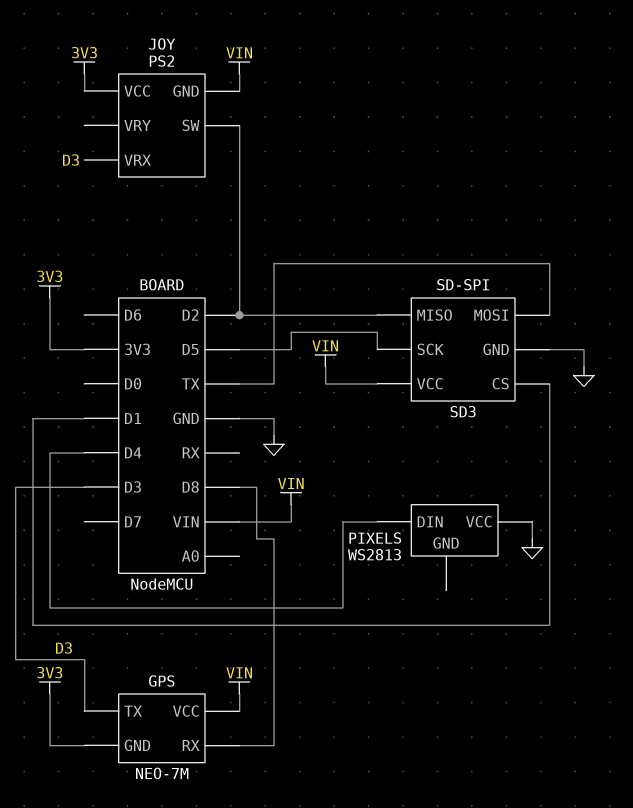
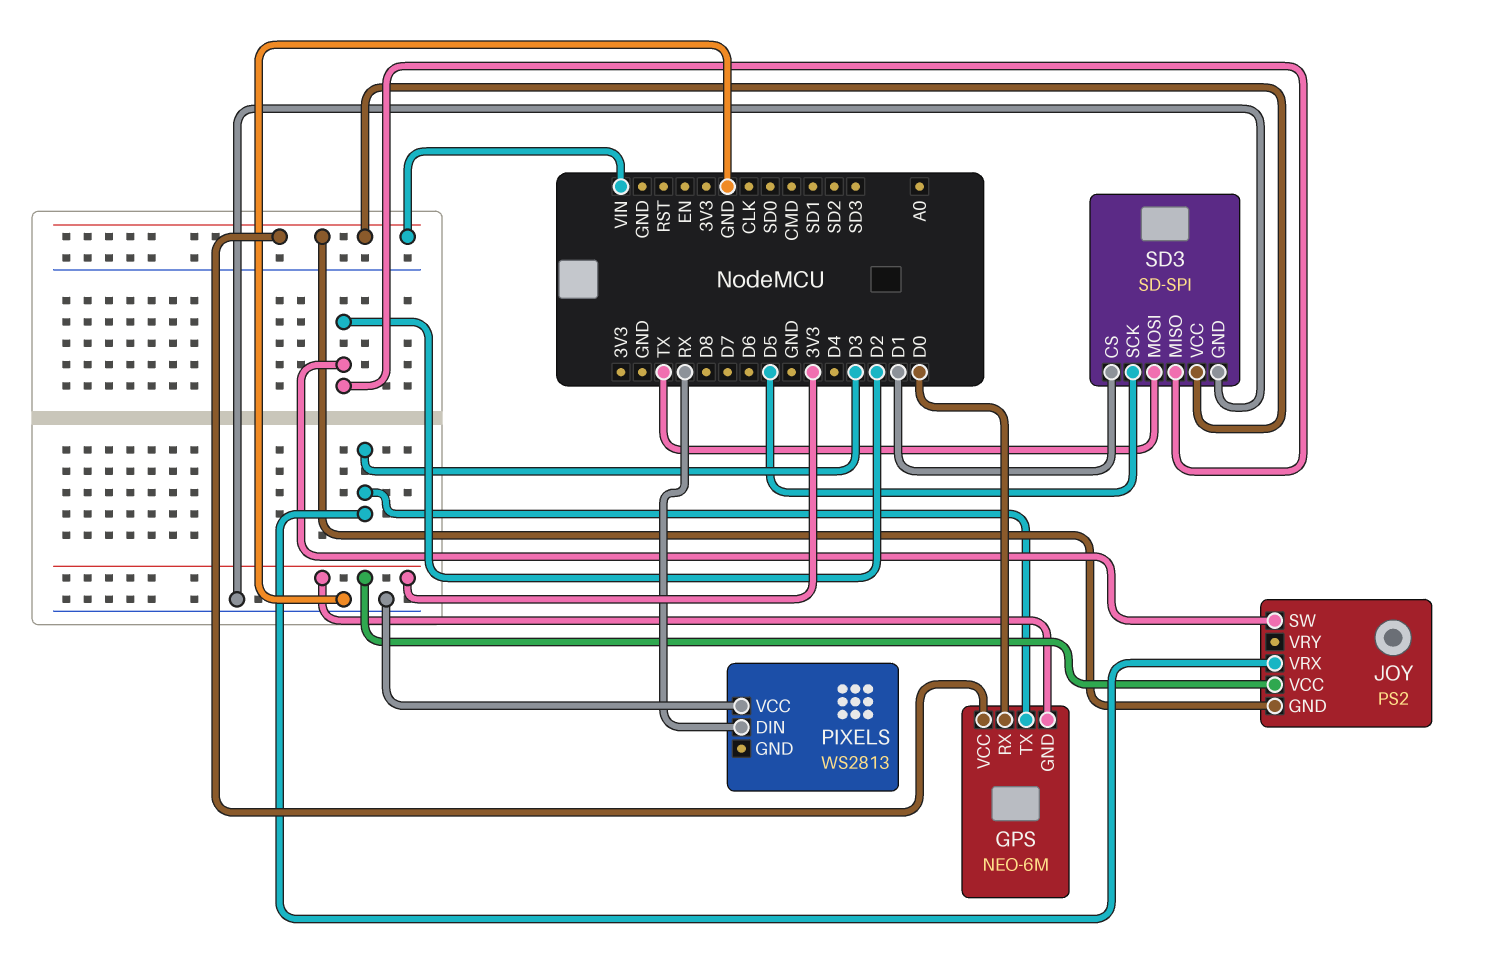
GPS: NEO-7M -> NEO-6M
GPS pin RX: D8 -> D0
PIXELS pin DIN: D4 -> RX

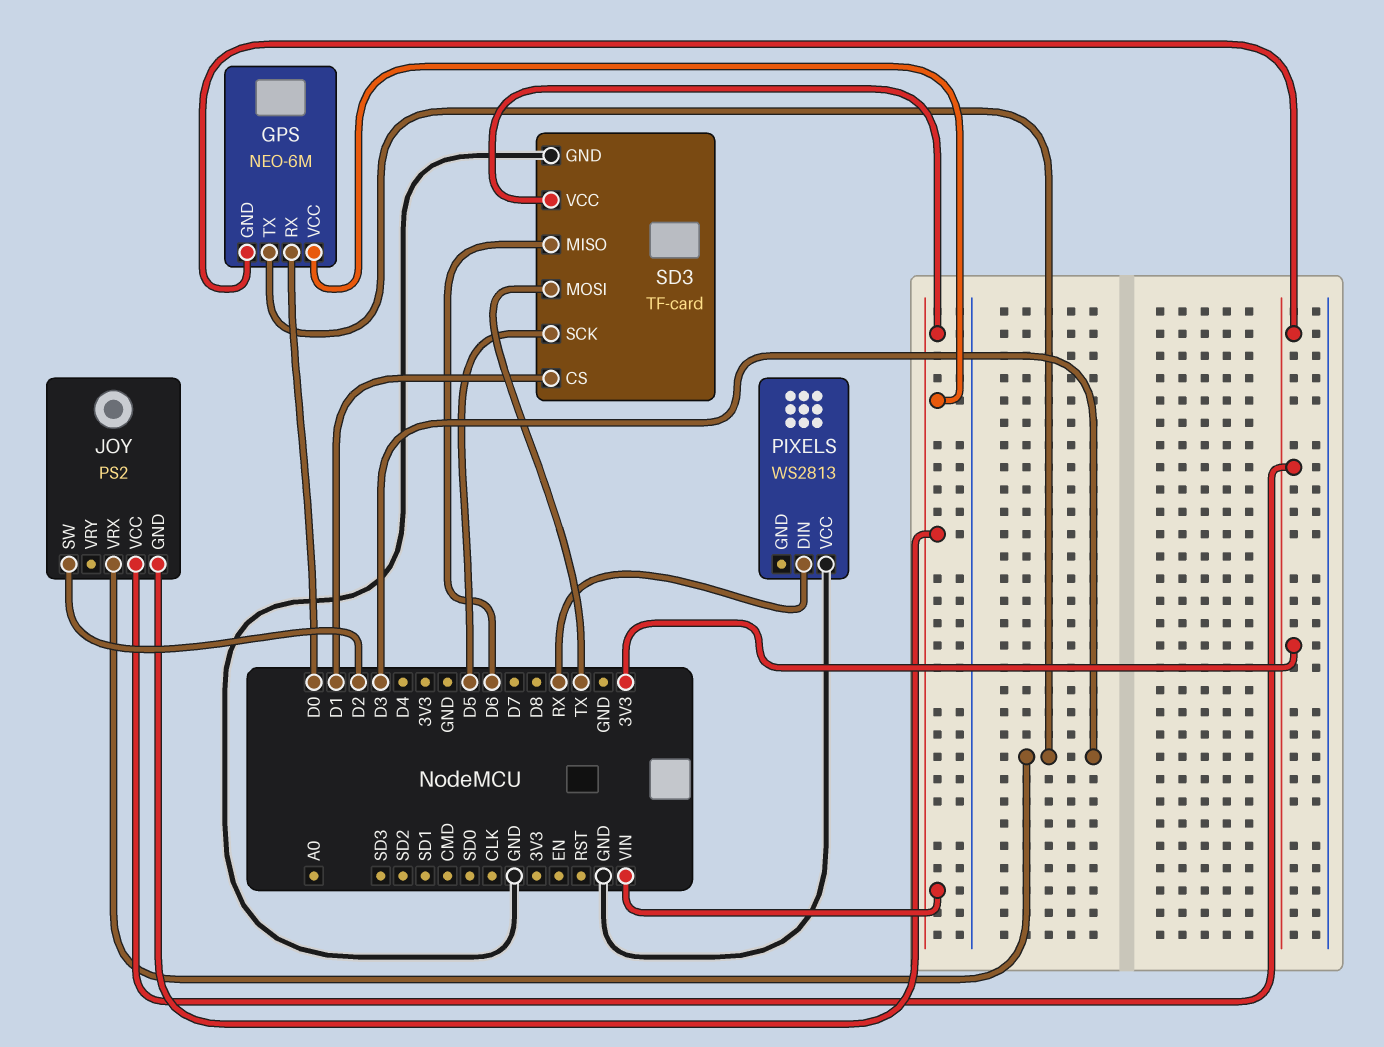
SD3: SD-SPI -> TF-card
SD3 pin MISO: D2 -> D6

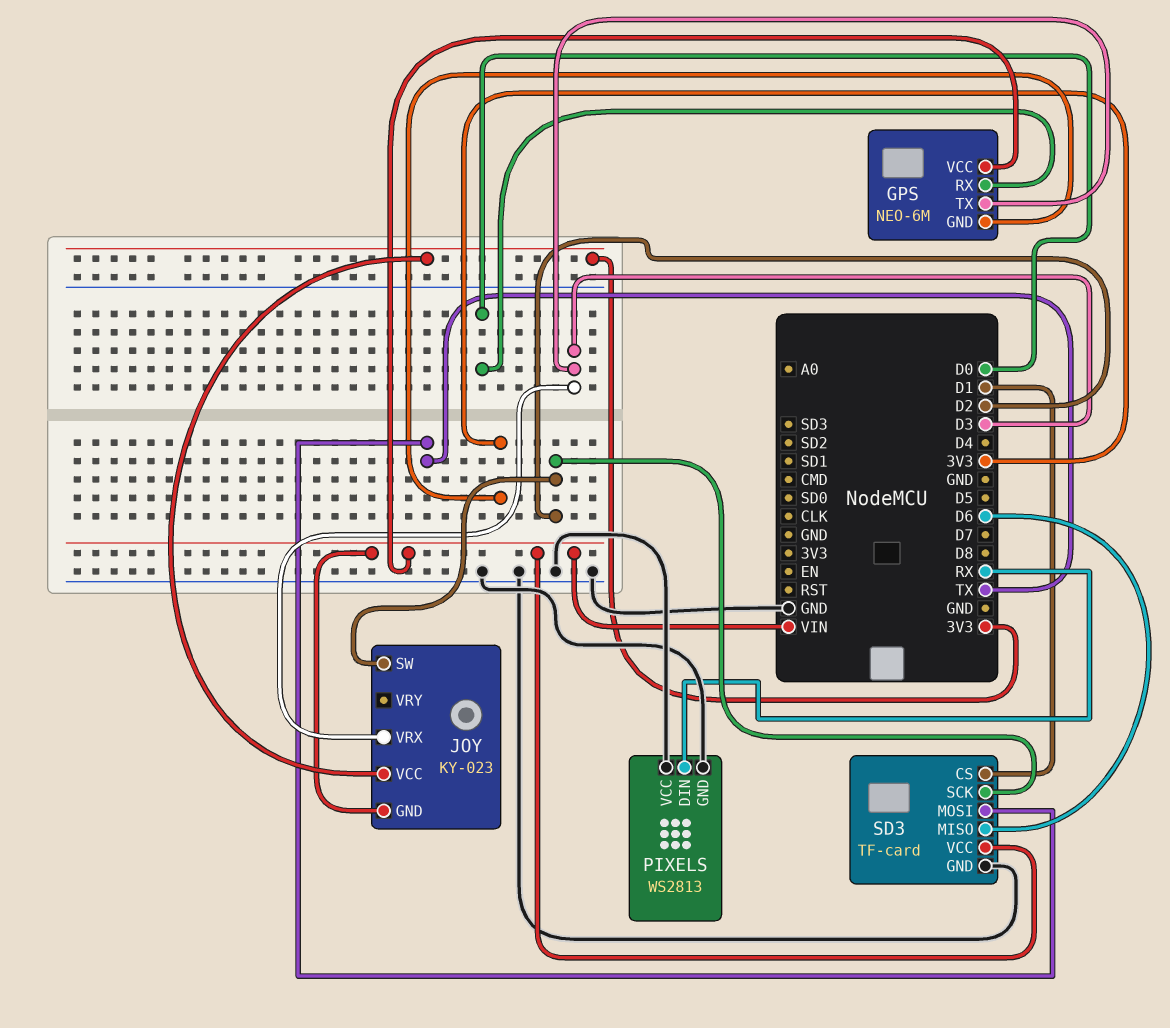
JOY: PS2 -> KY-023
PIXELS pin GND: none -> GND
SD3 pin SCK: D5 -> D2

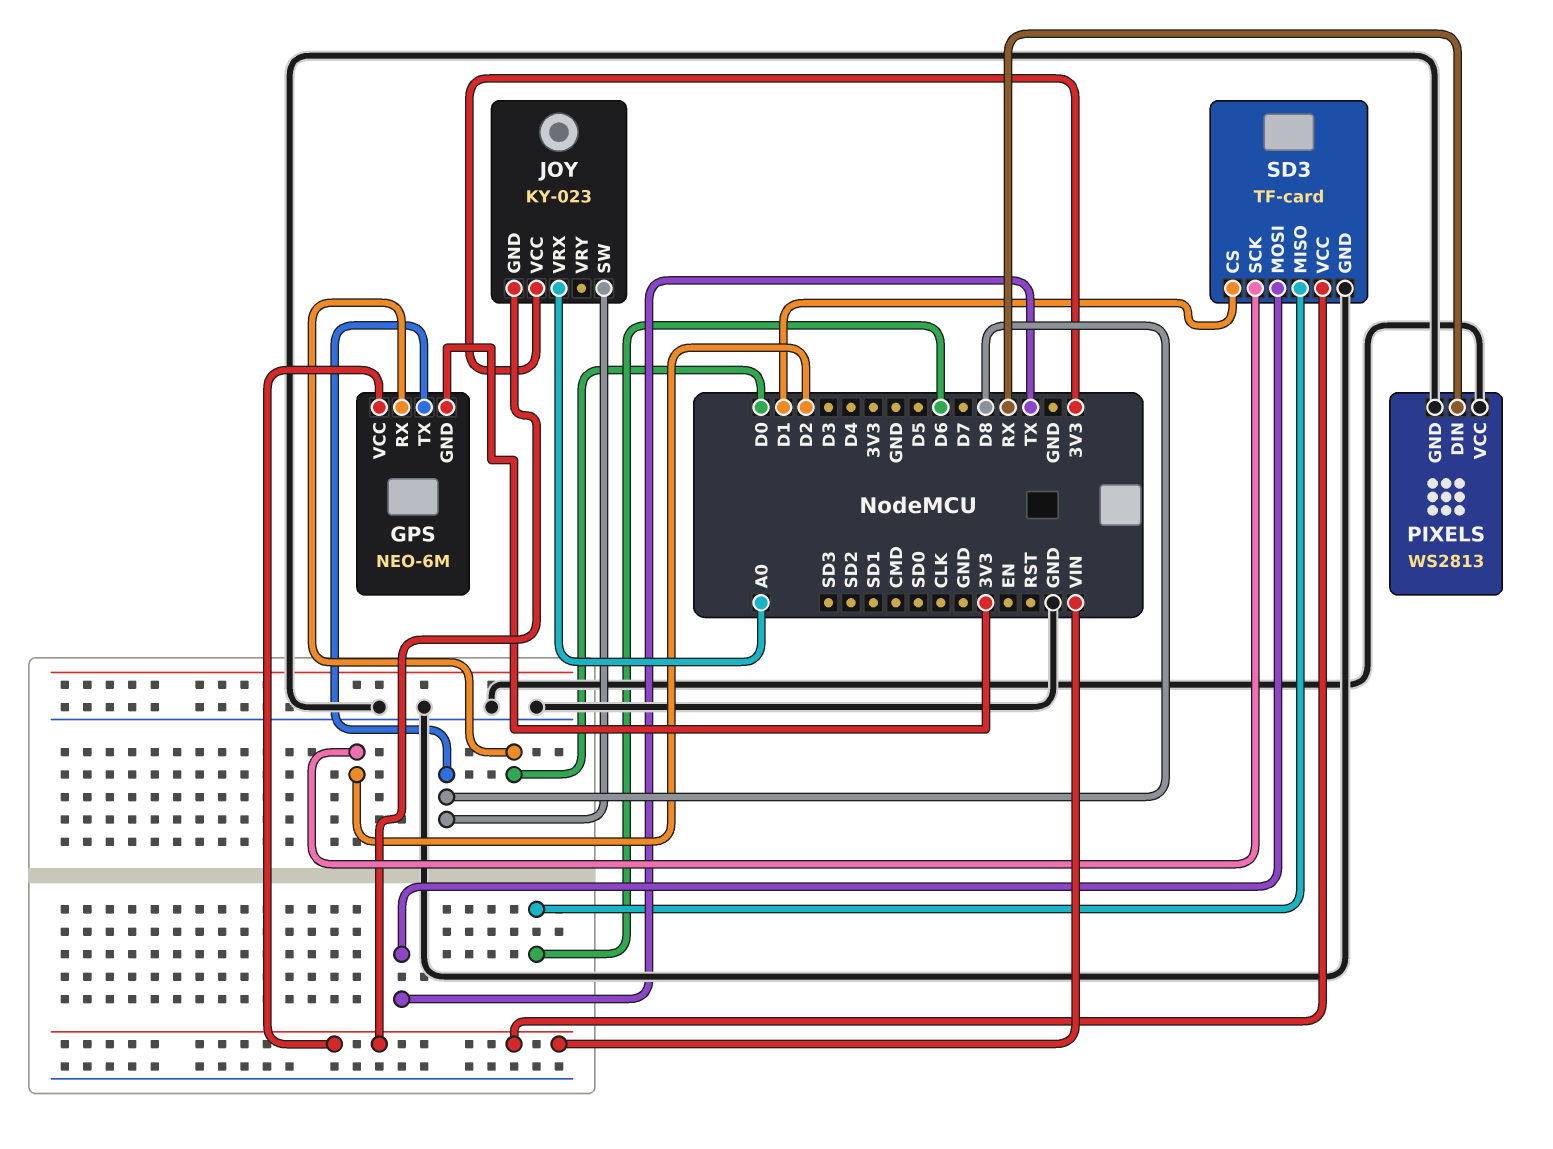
GPS pin TX: D3 -> D8
JOY pin SW: D2 -> D8
JOY pin VRX: D3 -> A0

